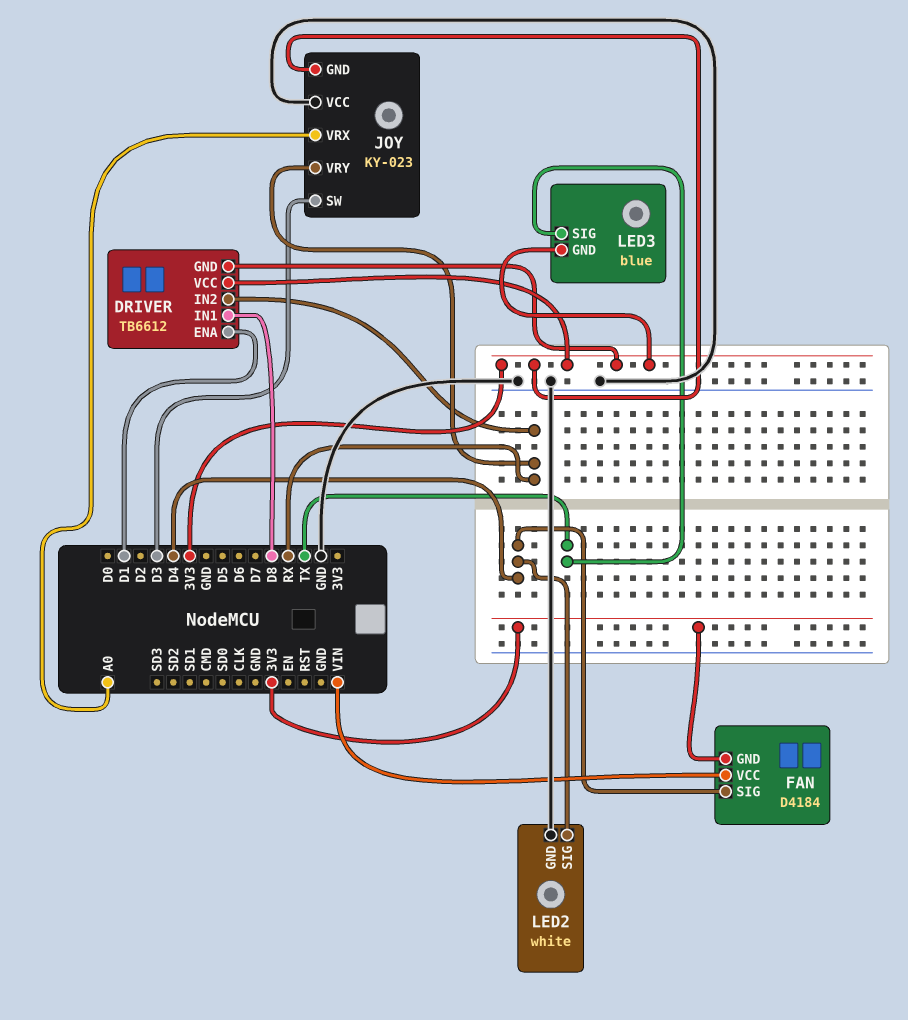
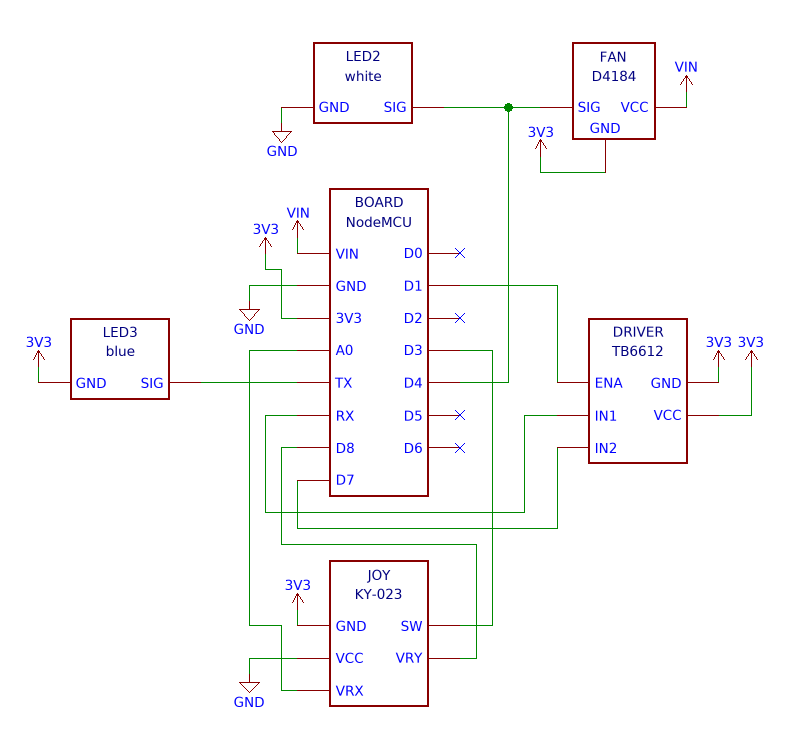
DRIVER pin IN1: D8 -> RX
DRIVER pin IN2: RX -> D7
JOY pin VRY: RX -> D8

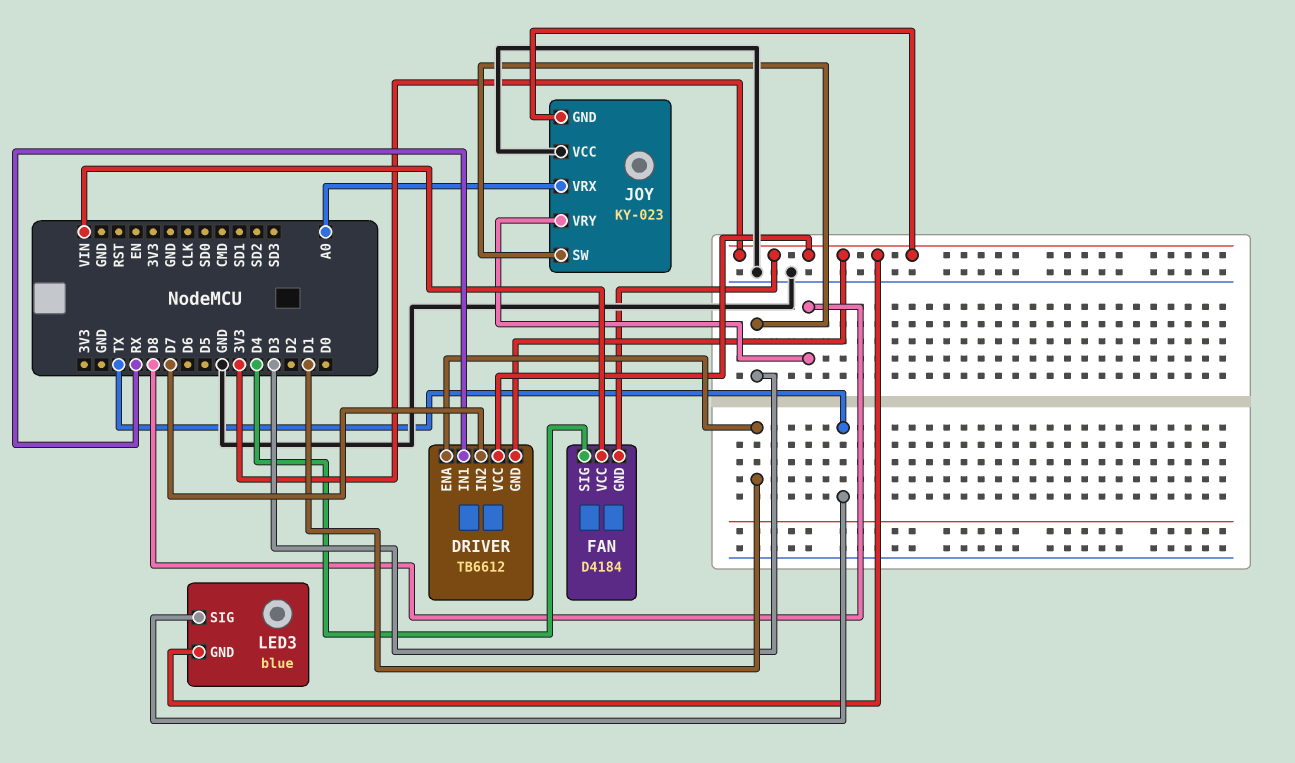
LED2: white -> none
LED2 pin GND: GND -> none
LED2 pin SIG: D4 -> none

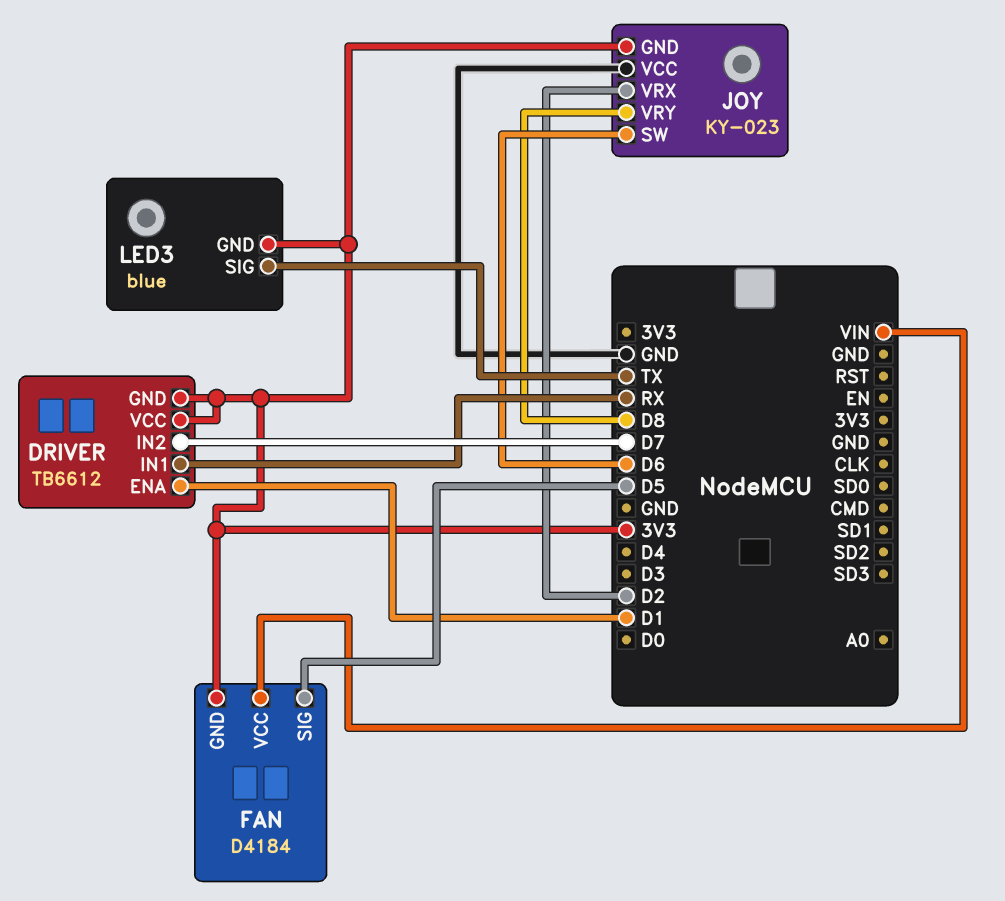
FAN pin SIG: D4 -> D5
JOY pin SW: D3 -> D6
JOY pin VRX: A0 -> D2

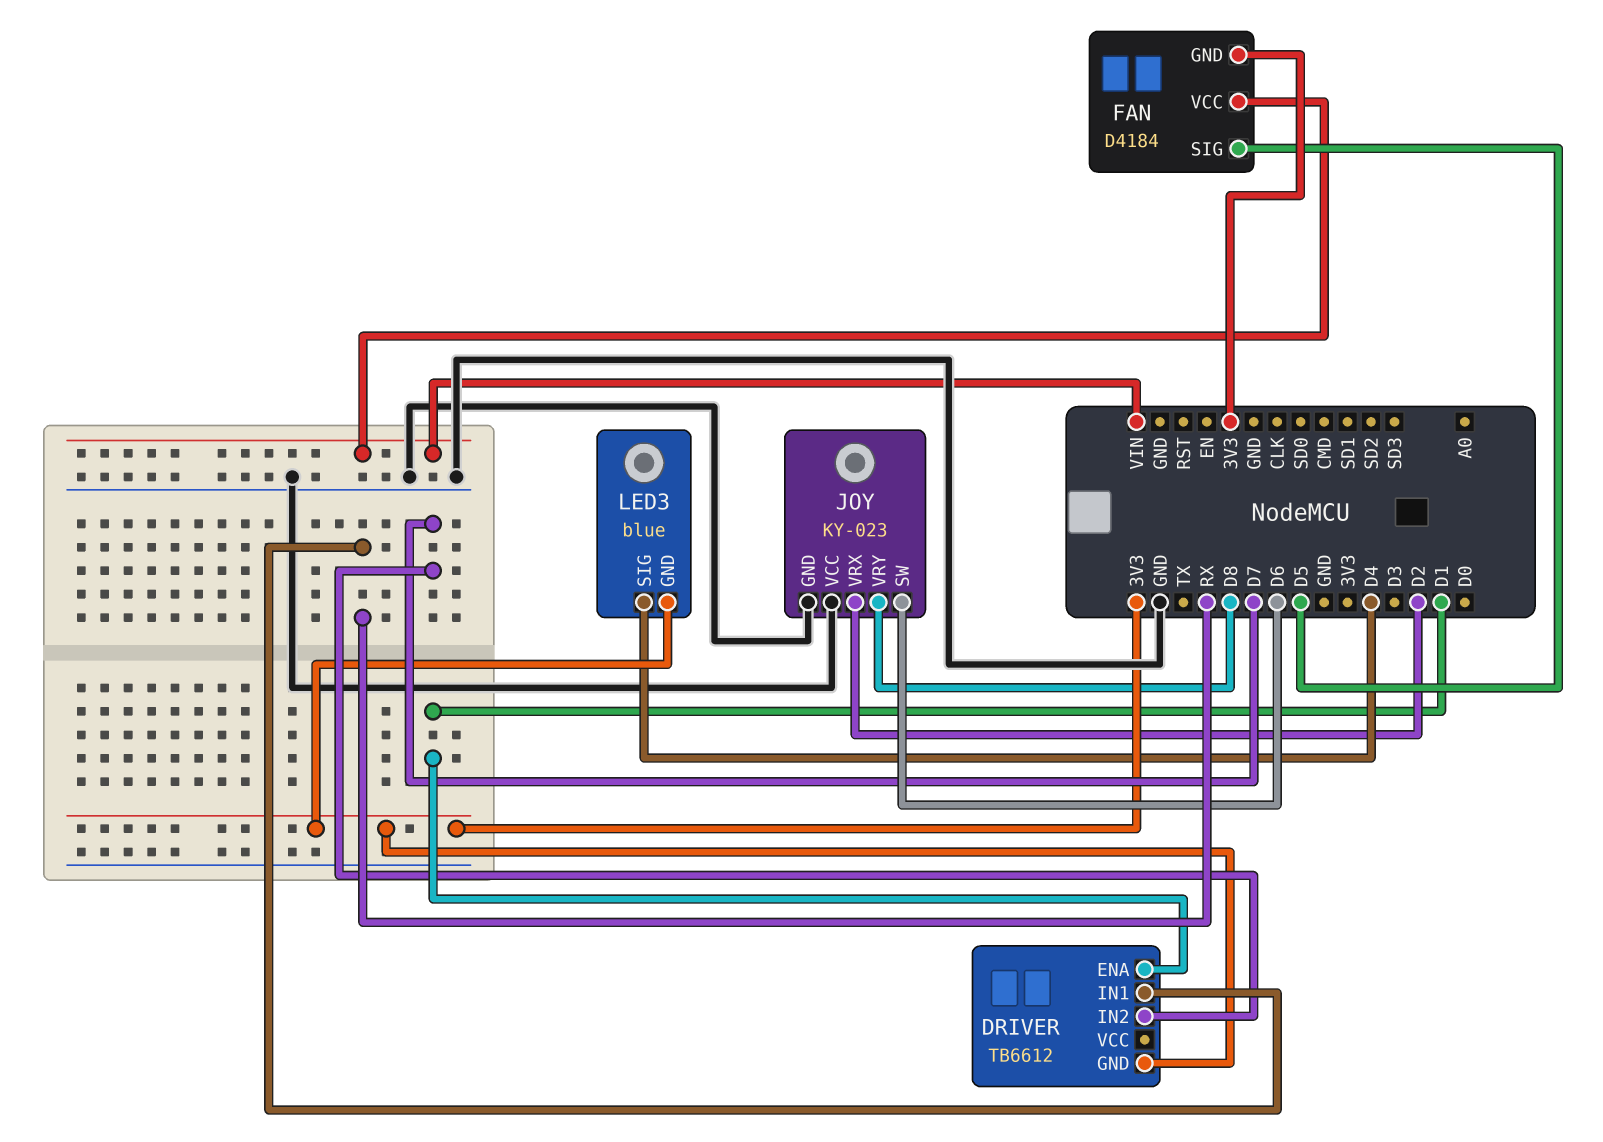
DRIVER pin VCC: 3V3 -> none
JOY pin GND: 3V3 -> GND
LED3 pin SIG: TX -> D4

